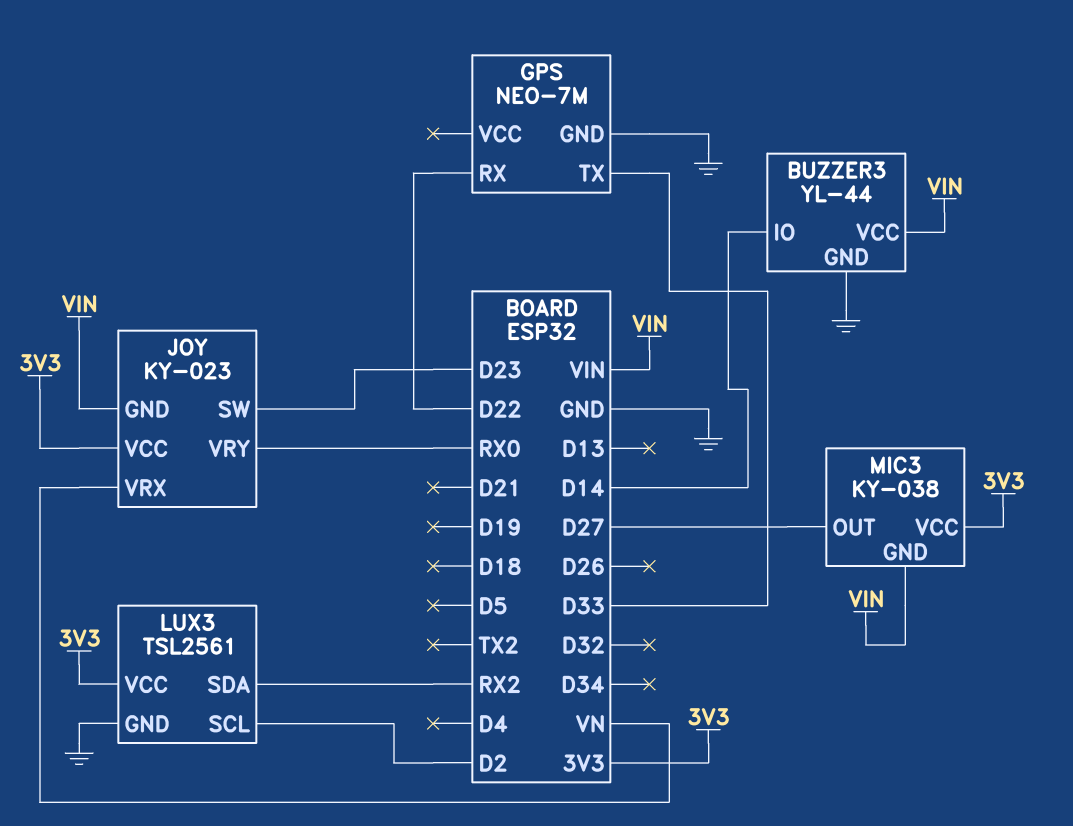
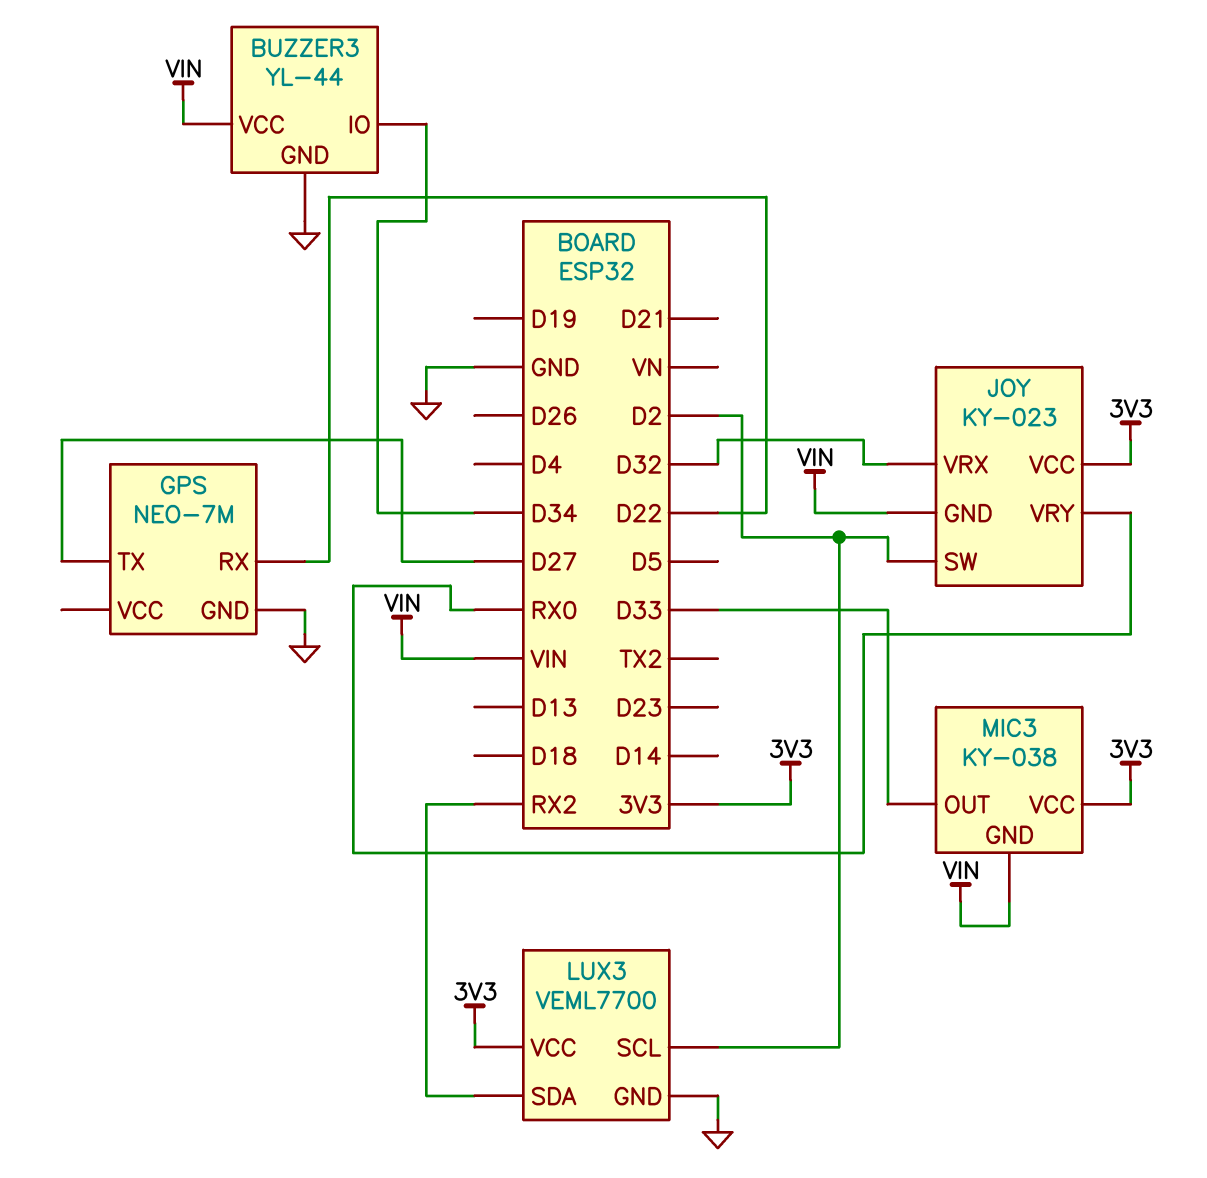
BUZZER3 pin IO: D14 -> D34
GPS pin TX: D33 -> D27
JOY pin SW: D23 -> D2
JOY pin VRX: VN -> D32
LUX3: TSL2561 -> VEML7700
MIC3 pin OUT: D27 -> D33

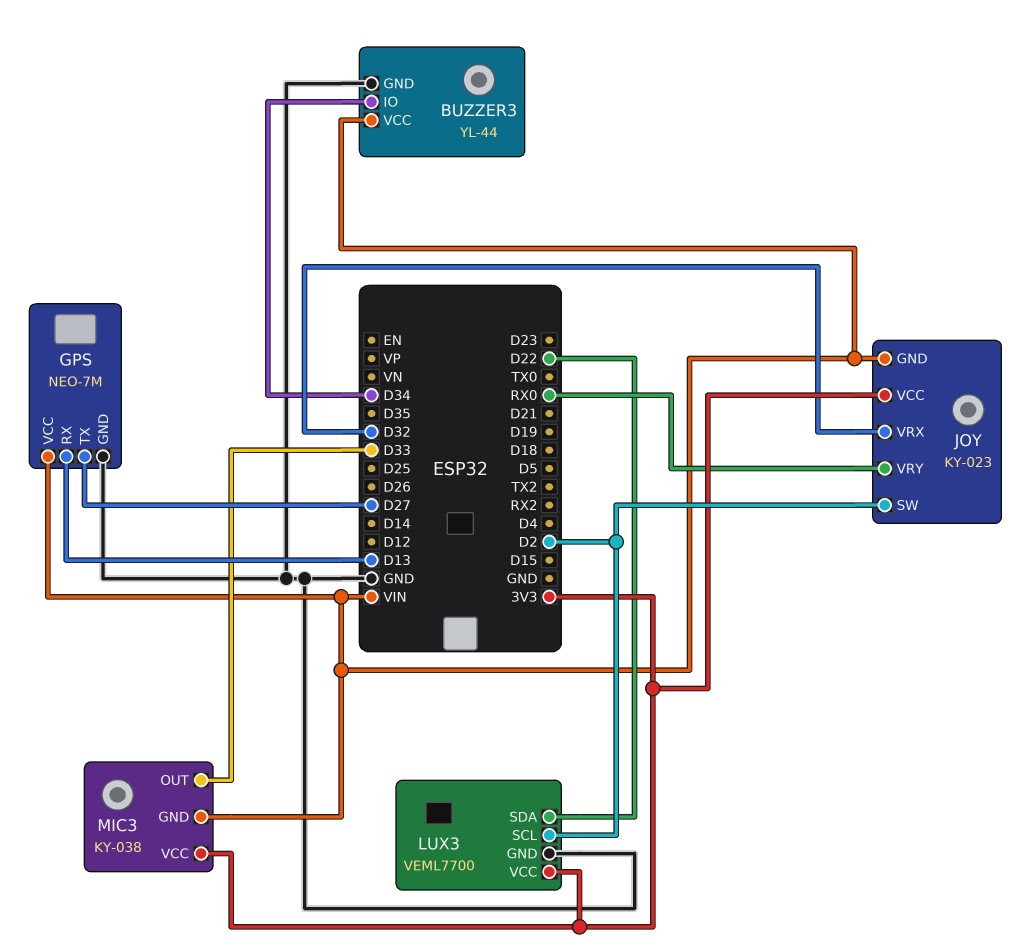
GPS pin RX: D22 -> D13
GPS pin VCC: none -> VIN
LUX3 pin SDA: RX2 -> D22

